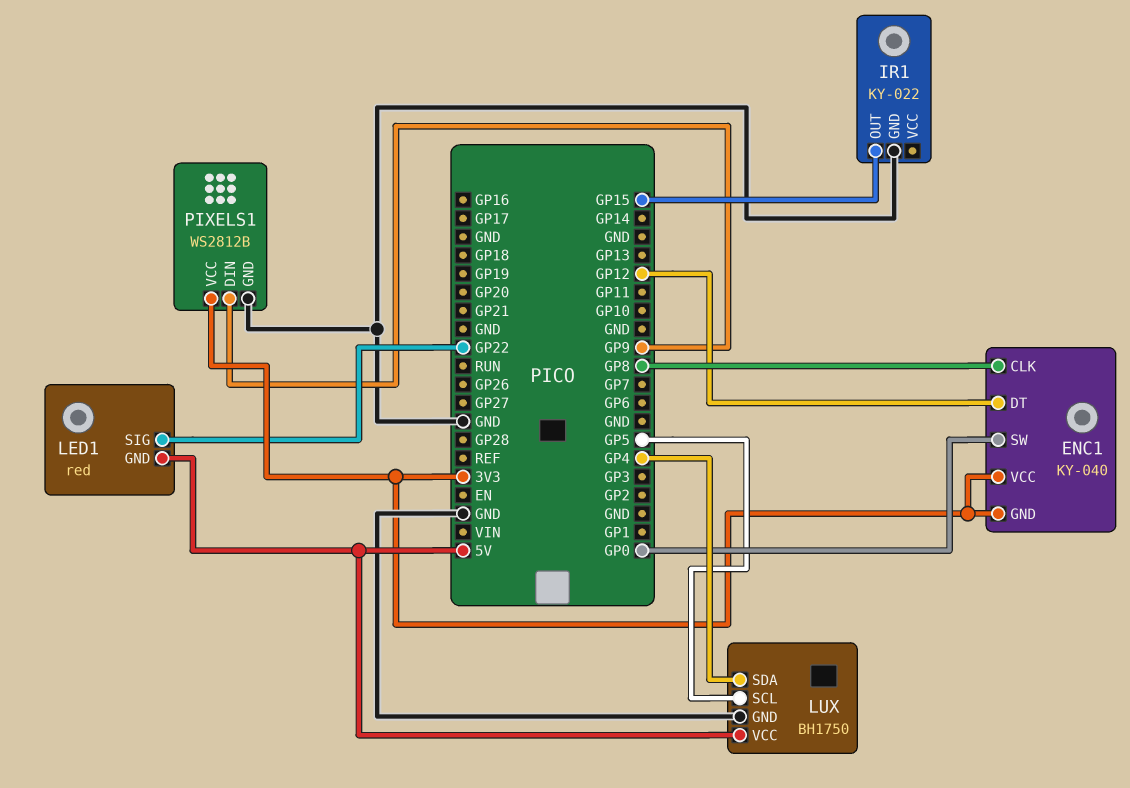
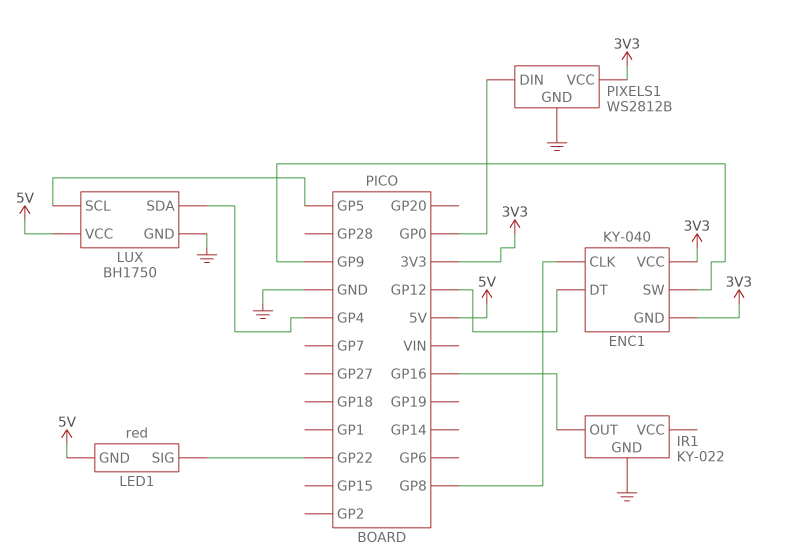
ENC1 pin SW: GP0 -> GP9
IR1 pin OUT: GP15 -> GP16
PIXELS1 pin DIN: GP9 -> GP0

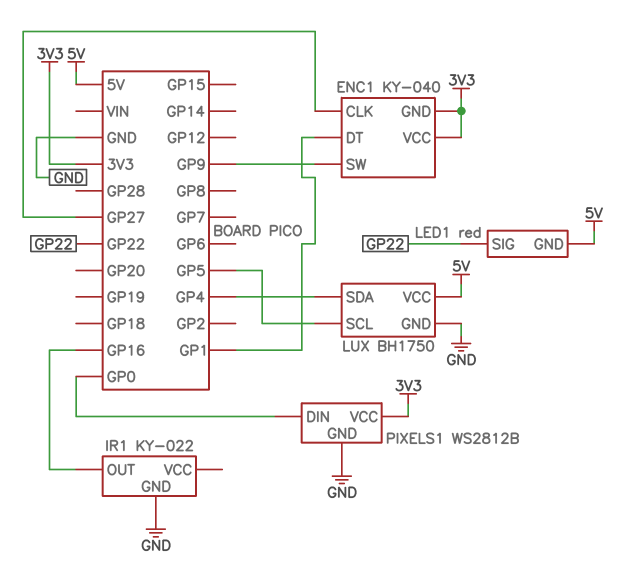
ENC1 pin CLK: GP8 -> GP27
ENC1 pin DT: GP12 -> GP1

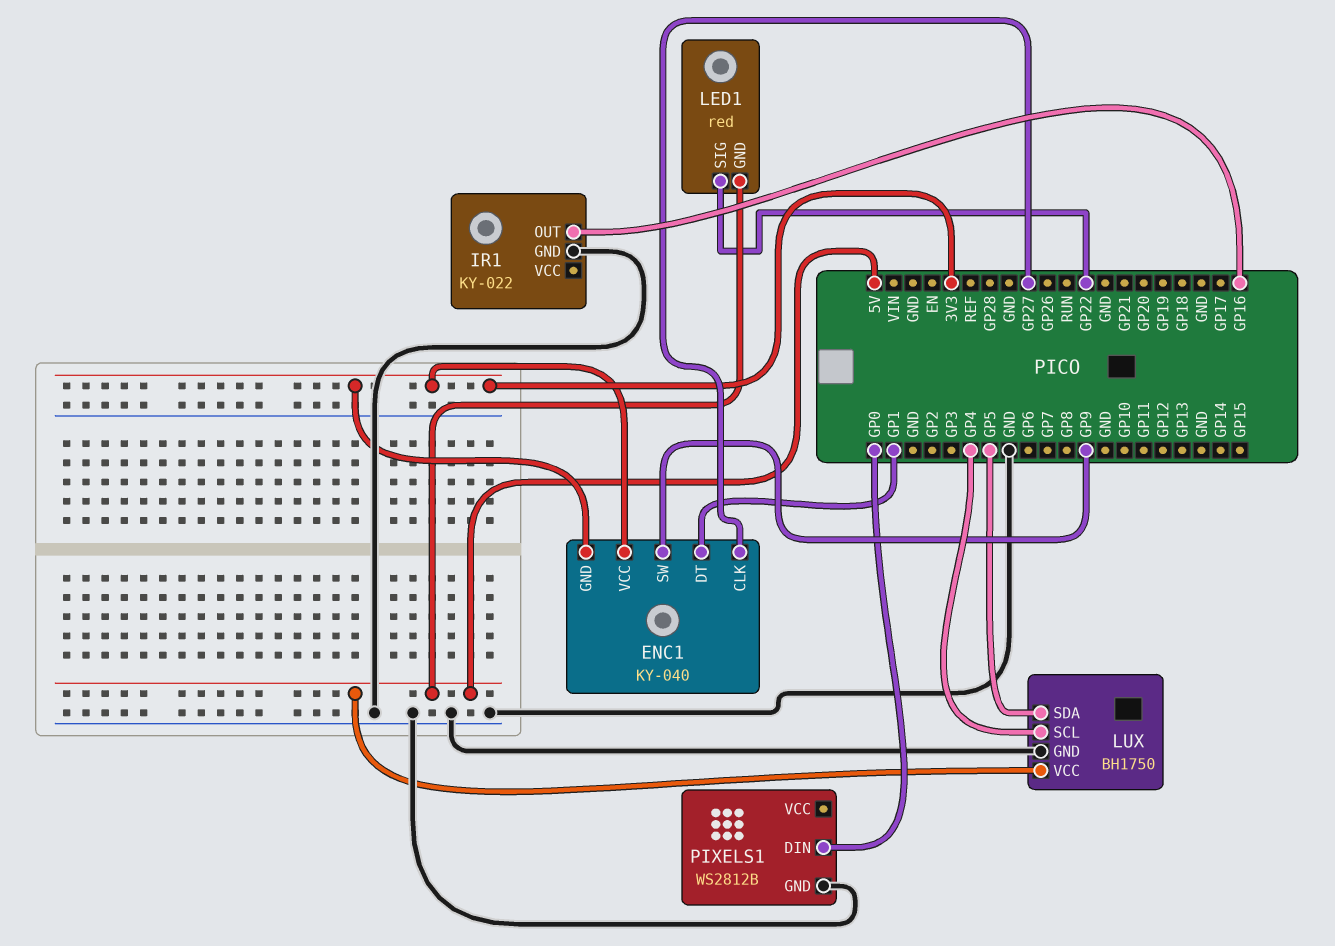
LUX pin SCL: GP5 -> GP4
LUX pin SDA: GP4 -> GP5
PIXELS1 pin VCC: 3V3 -> none

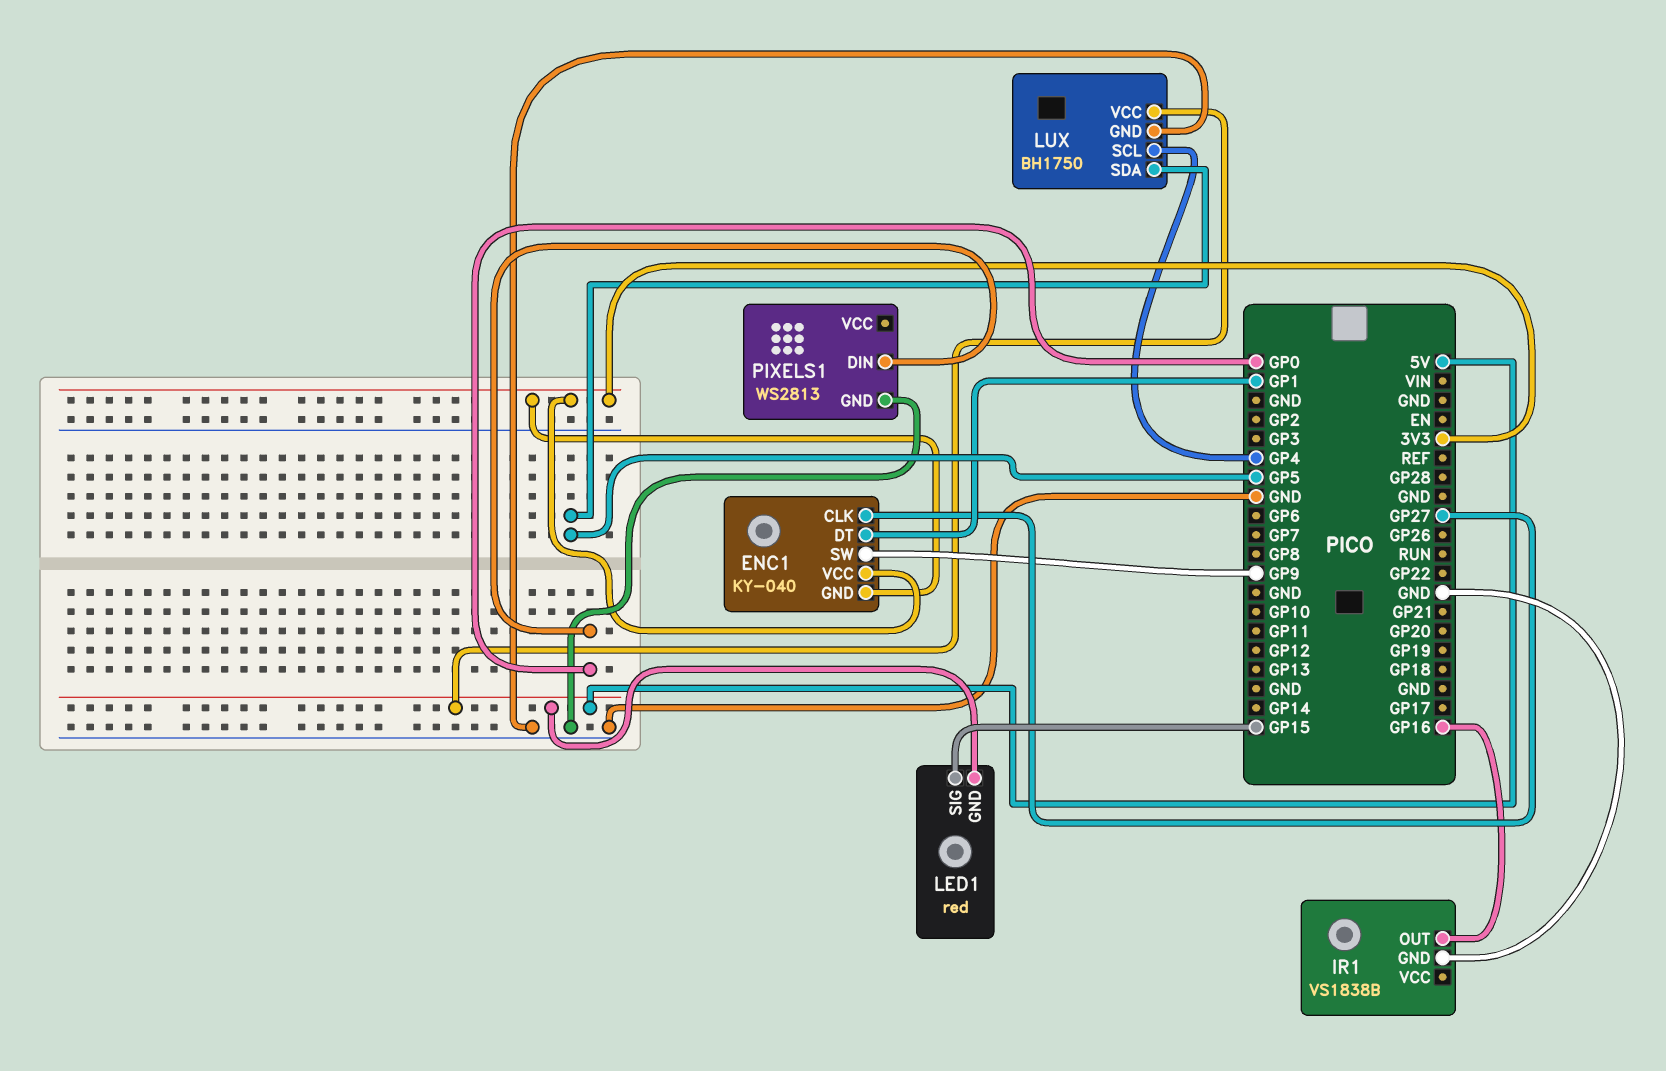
IR1: KY-022 -> VS1838B
LED1 pin SIG: GP22 -> GP15
PIXELS1: WS2812B -> WS2813

